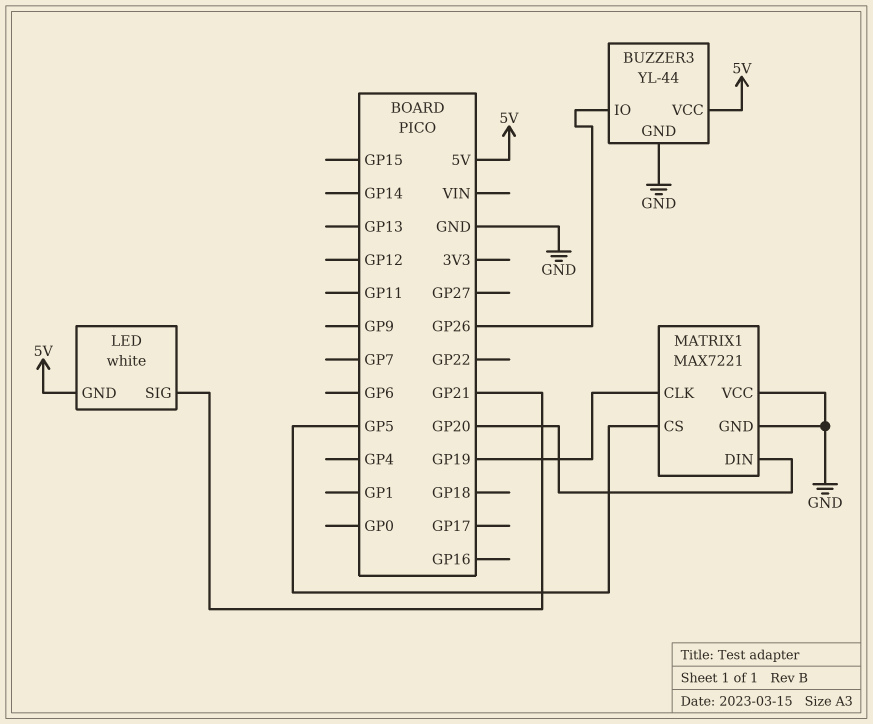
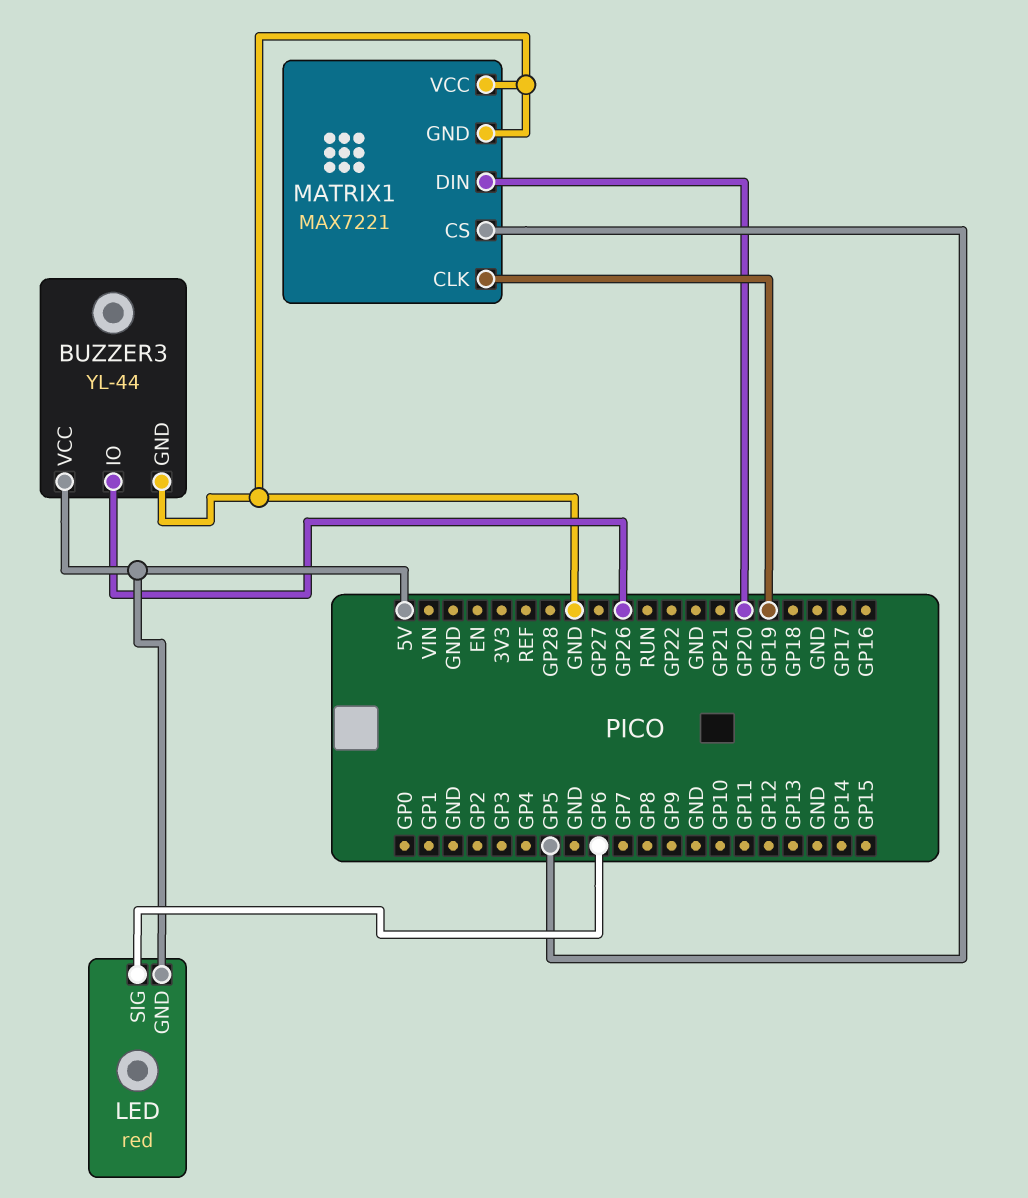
LED: white -> red
LED pin SIG: GP21 -> GP6

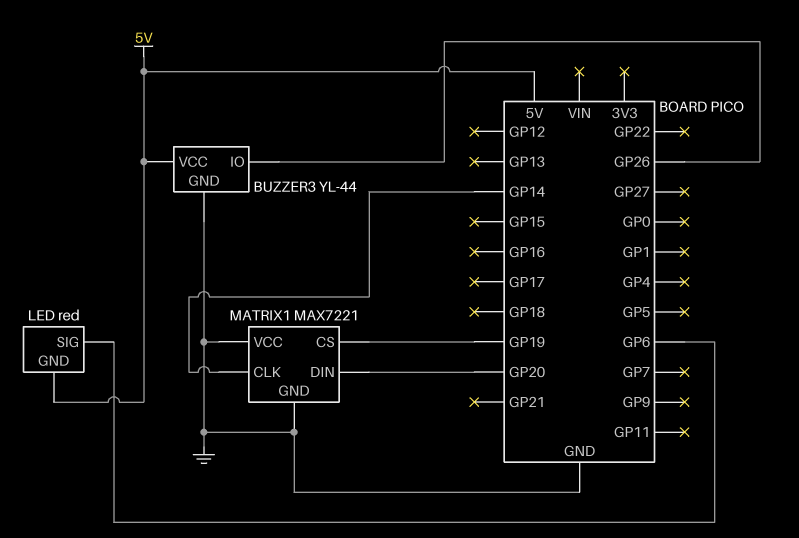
MATRIX1 pin CLK: GP19 -> GP14
MATRIX1 pin CS: GP5 -> GP19

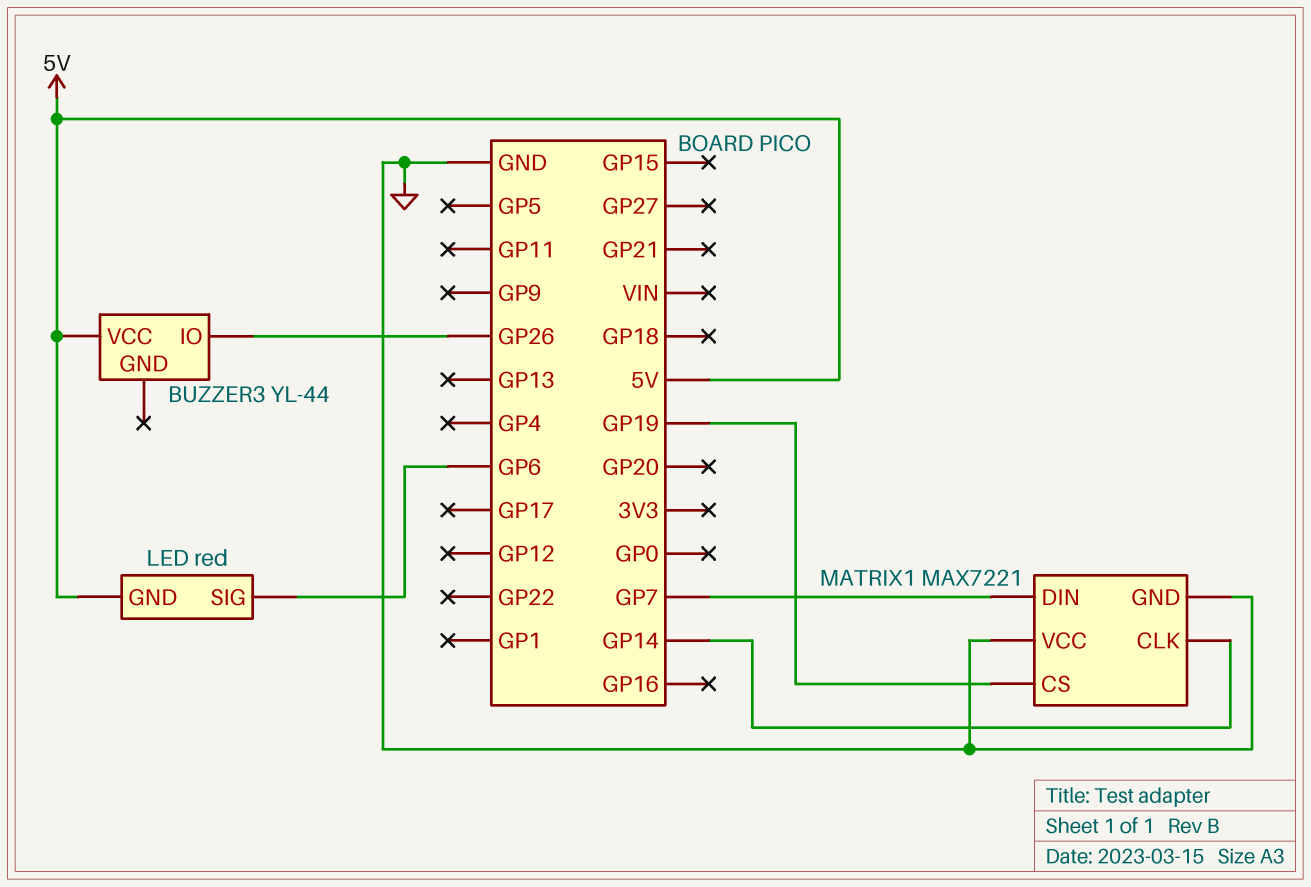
BUZZER3 pin GND: GND -> none
MATRIX1 pin DIN: GP20 -> GP7

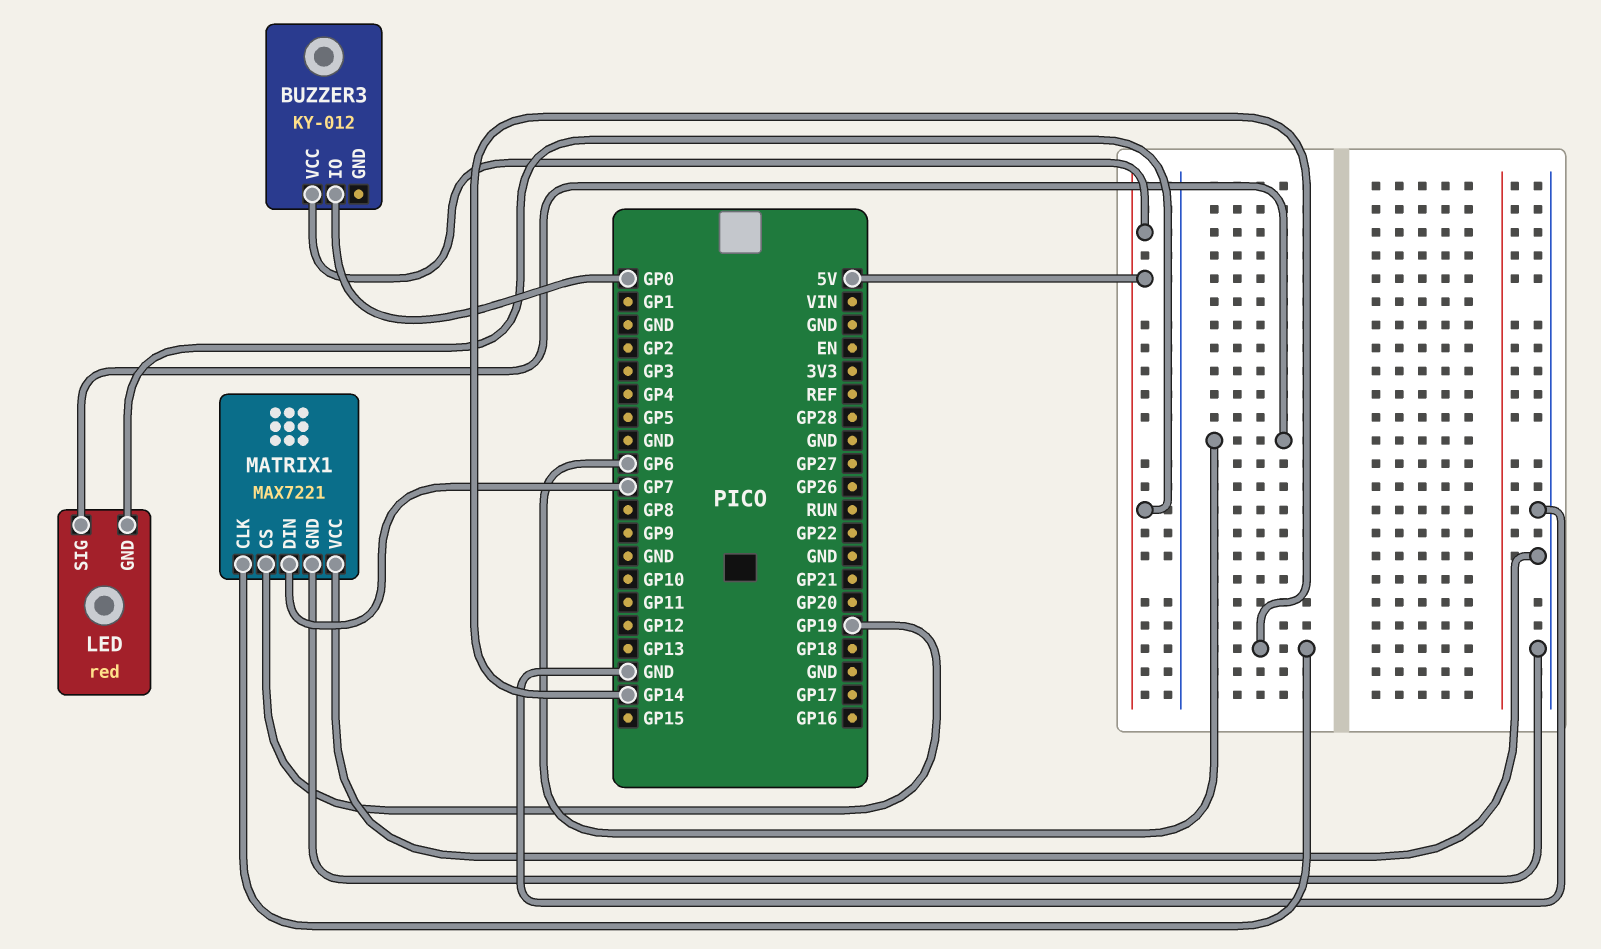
BUZZER3: YL-44 -> KY-012
BUZZER3 pin IO: GP26 -> GP0

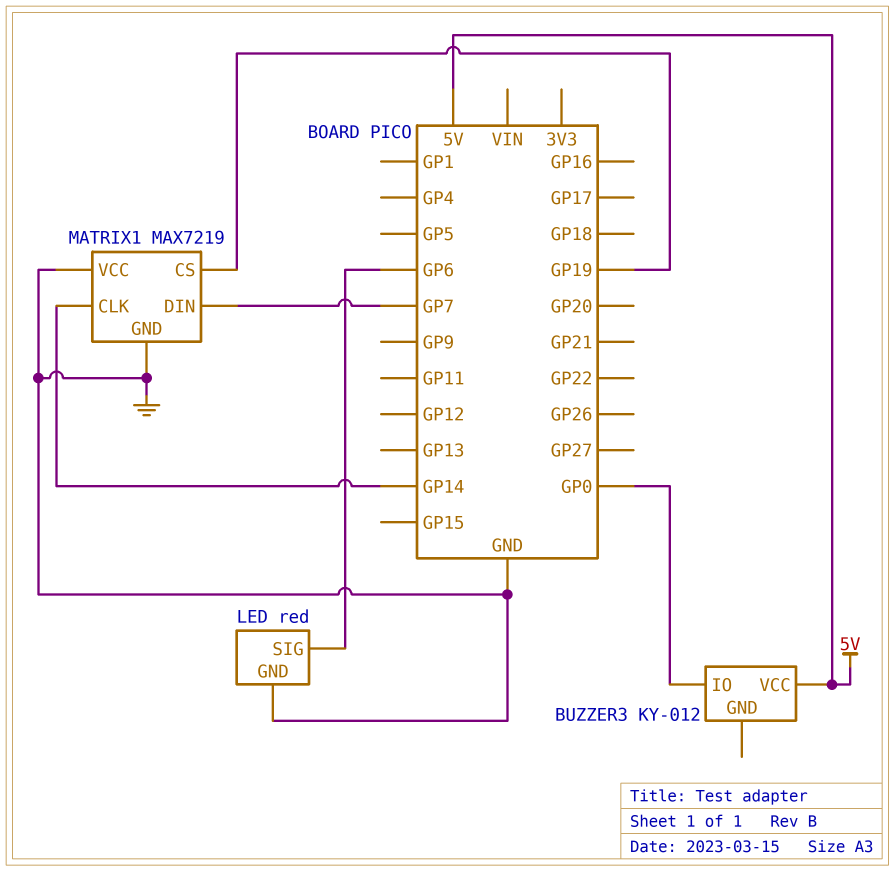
LED pin GND: 5V -> GND
MATRIX1: MAX7221 -> MAX7219

